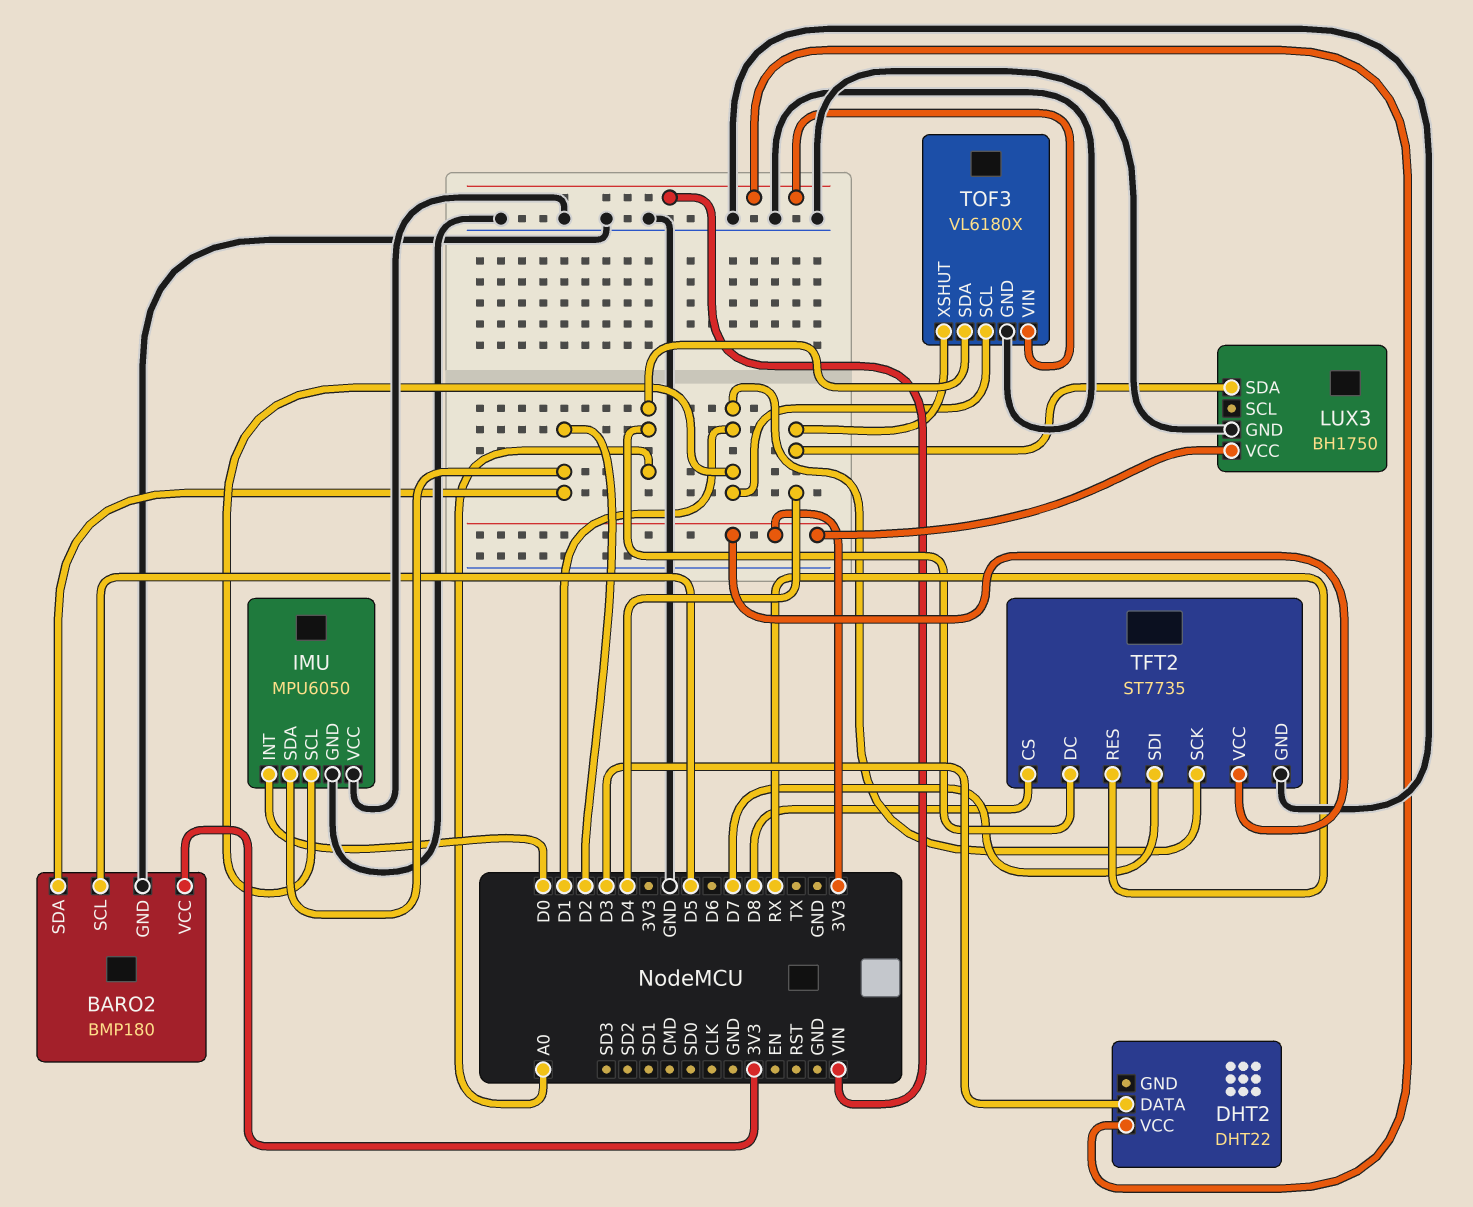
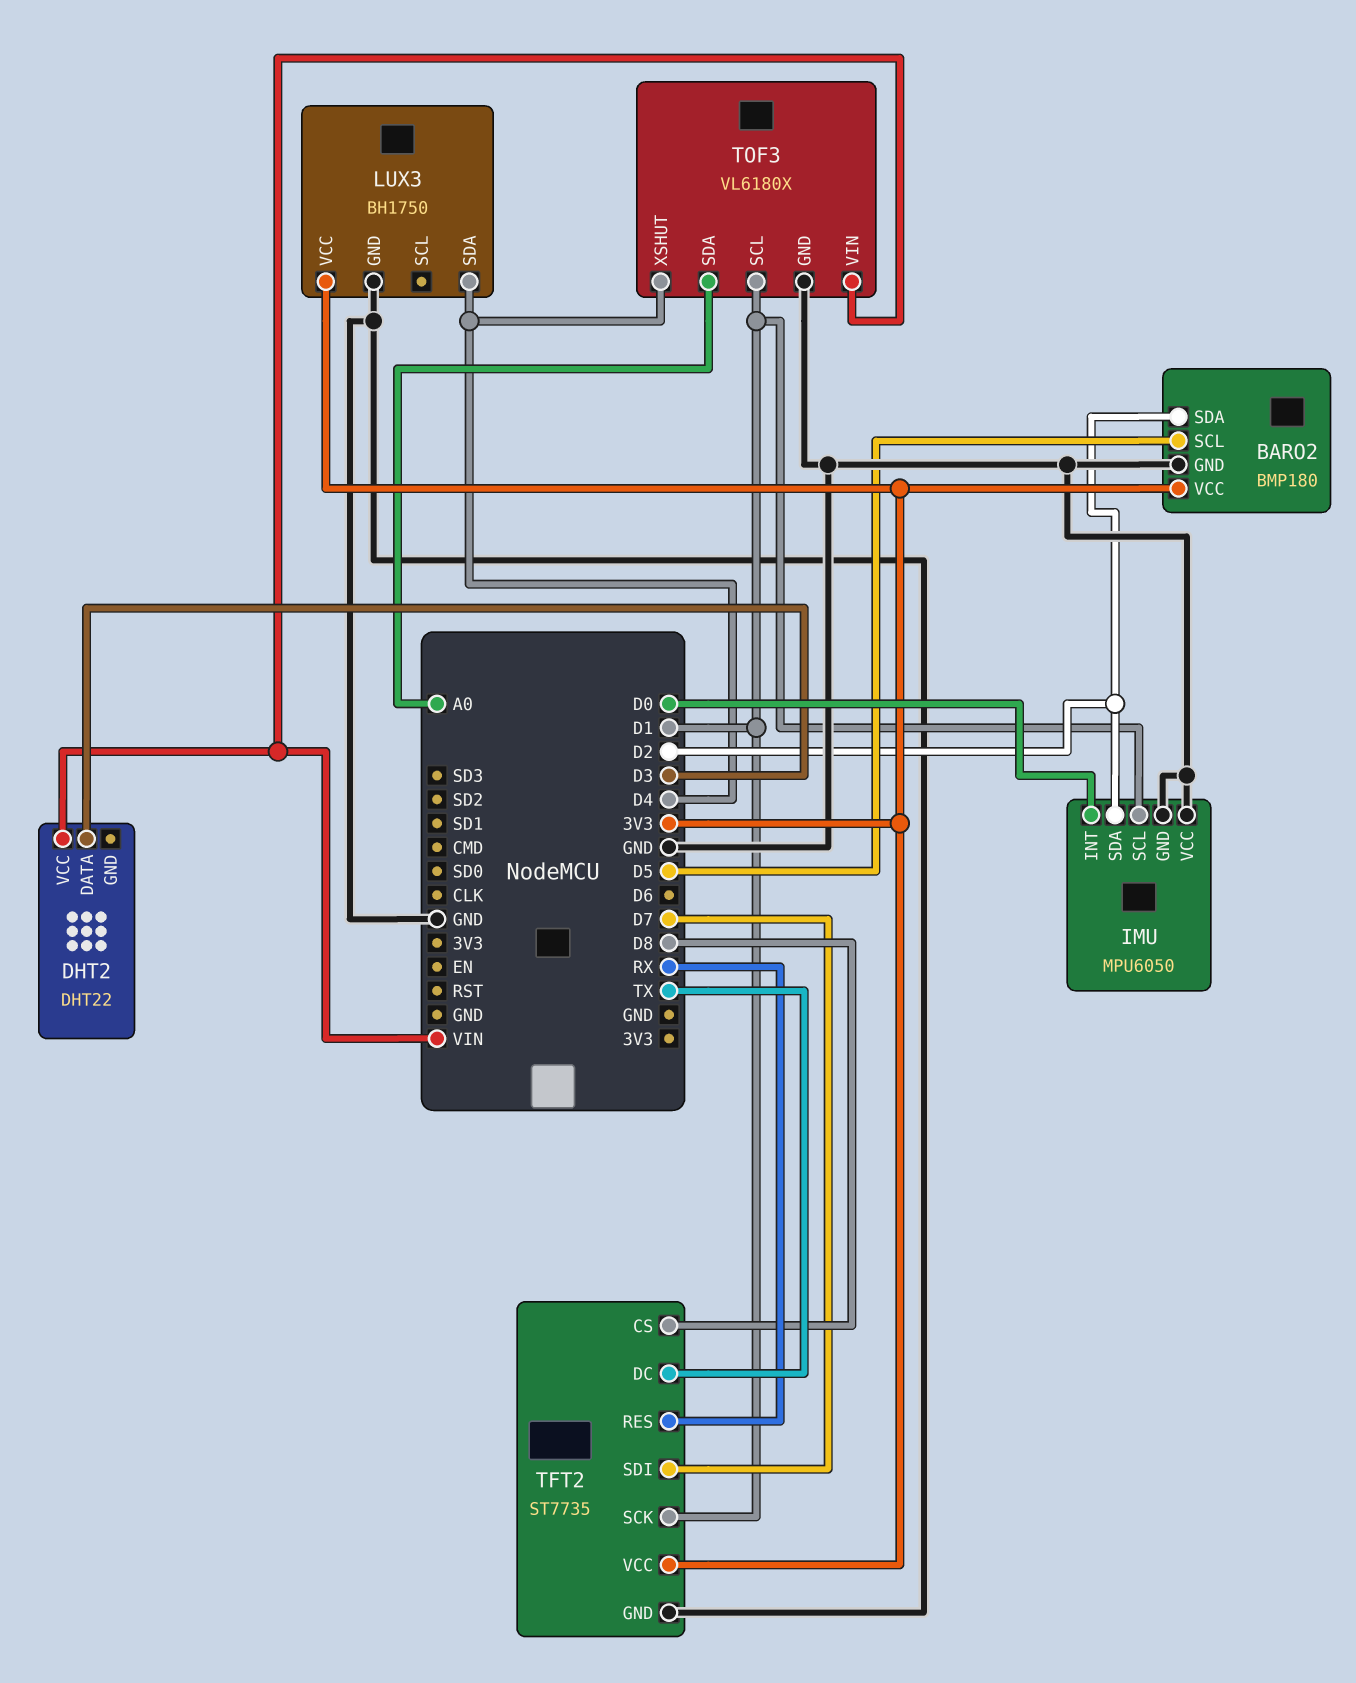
TFT2 pin DC: A0 -> TX

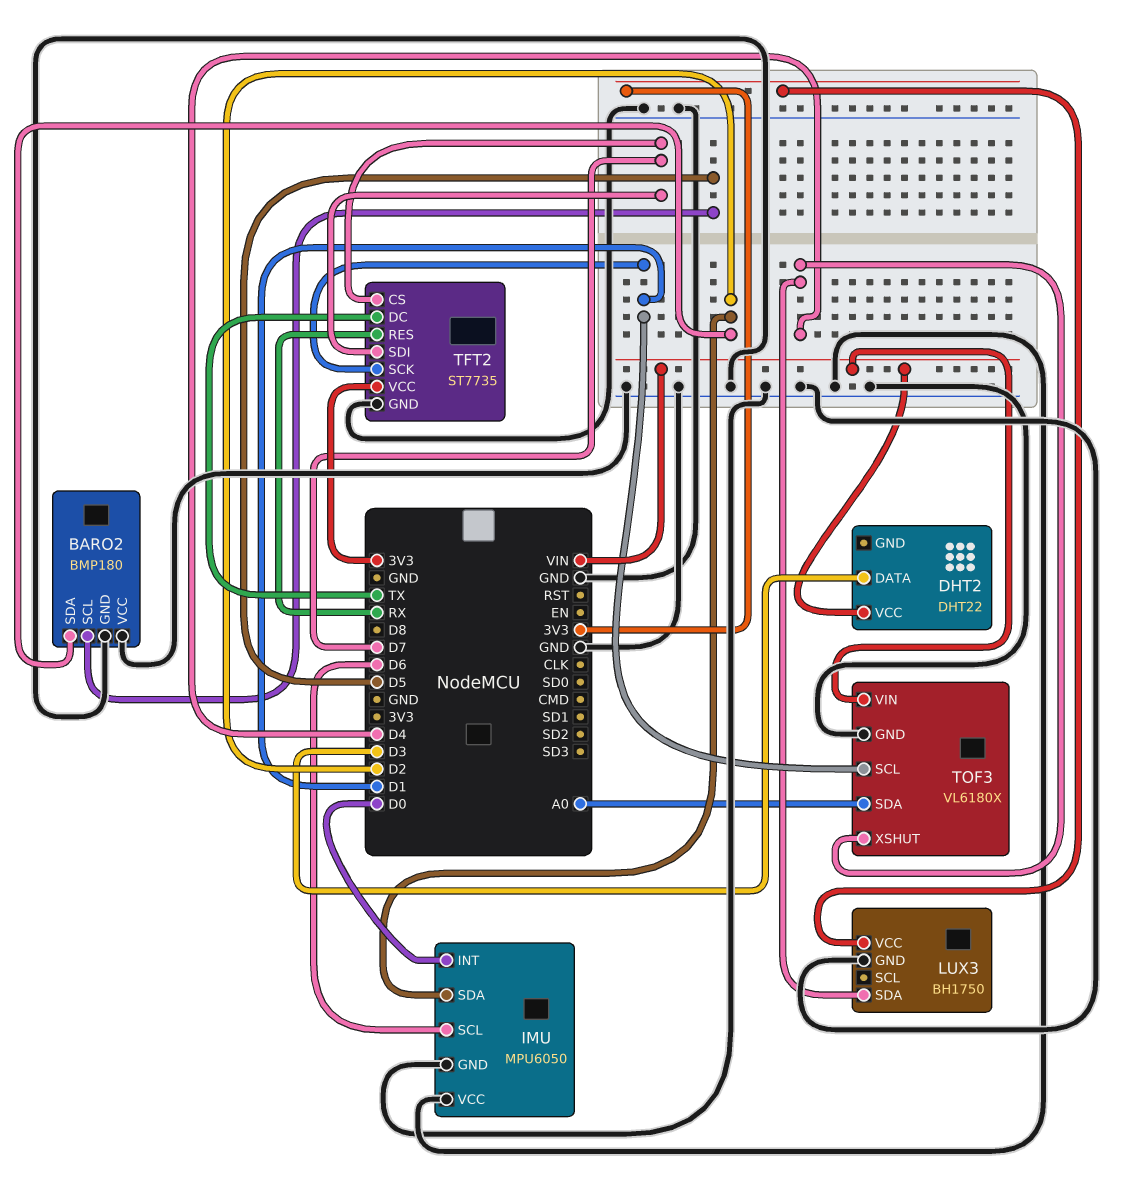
BARO2 pin VCC: 3V3 -> GND
IMU pin SCL: D1 -> D6
TFT2 pin CS: D8 -> D7

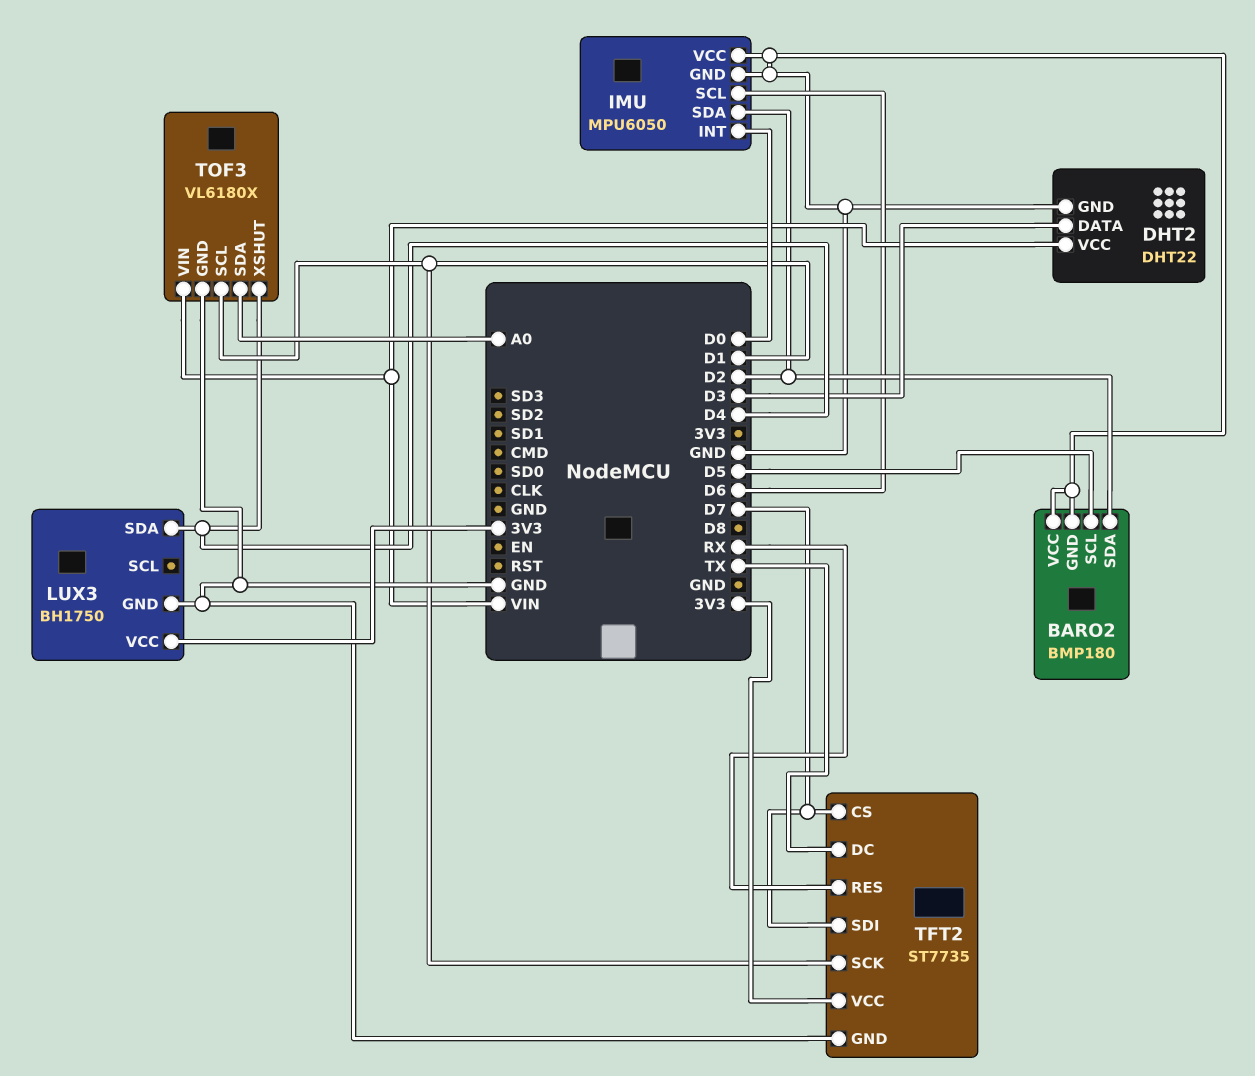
DHT2 pin GND: none -> GND

